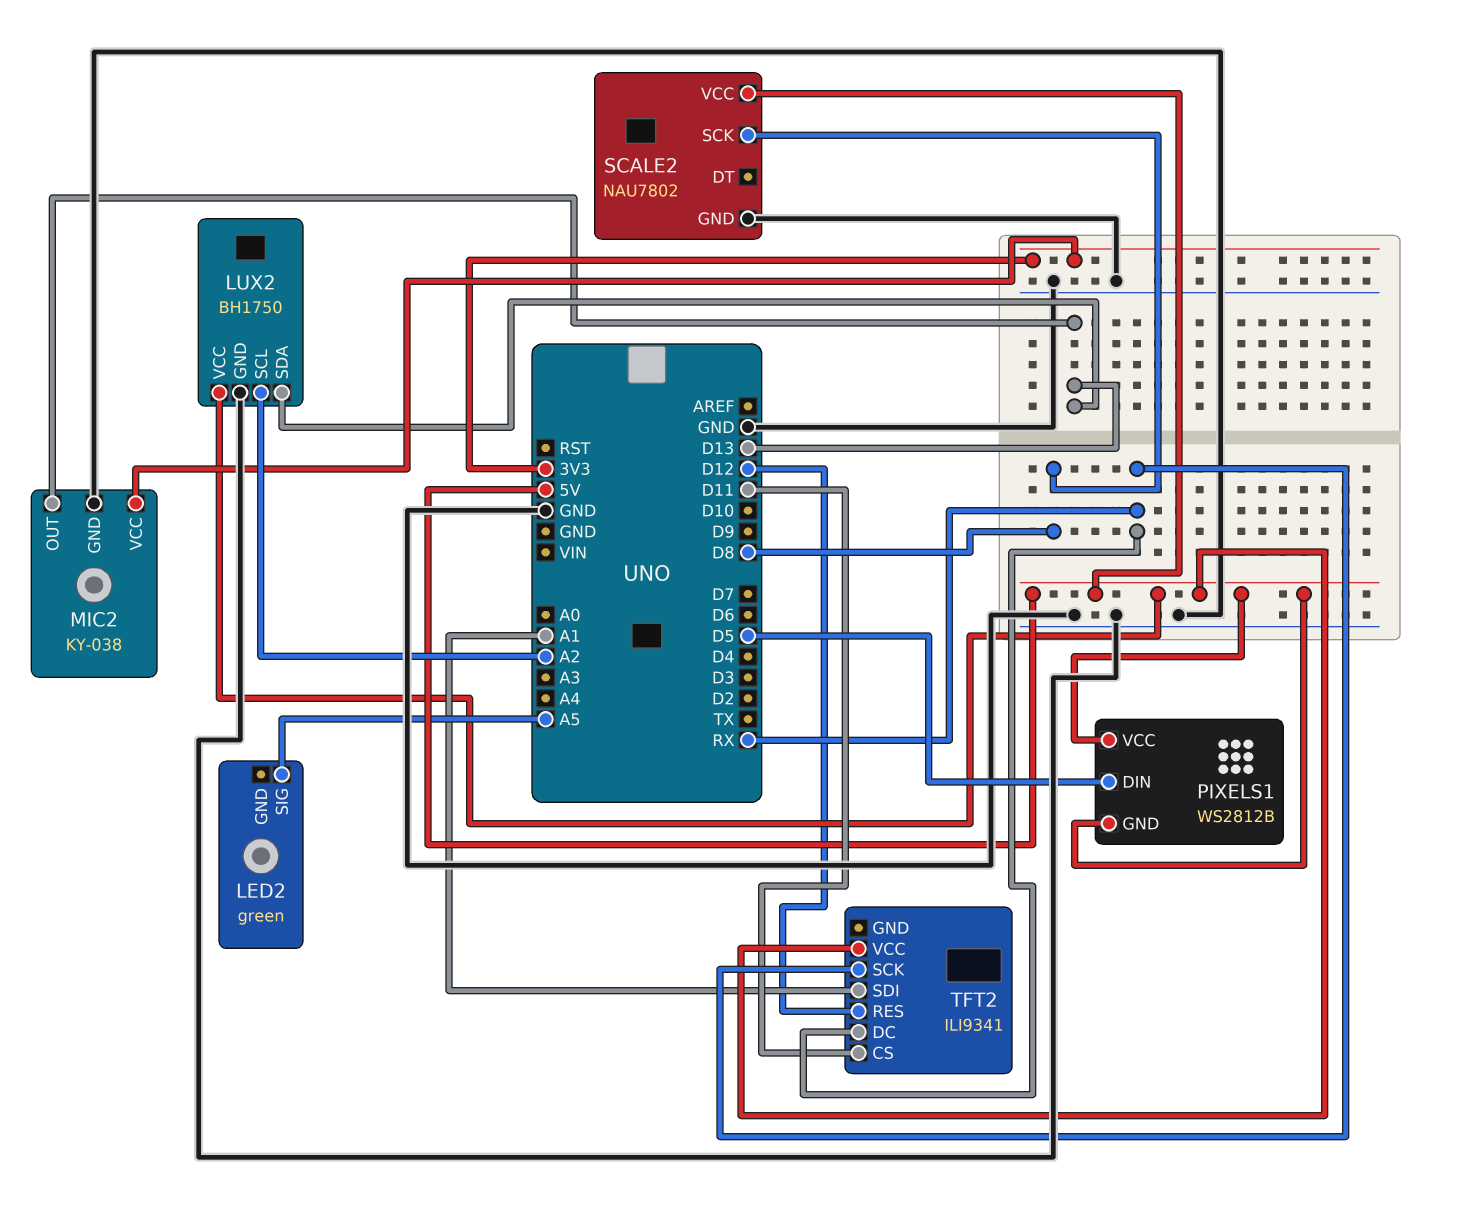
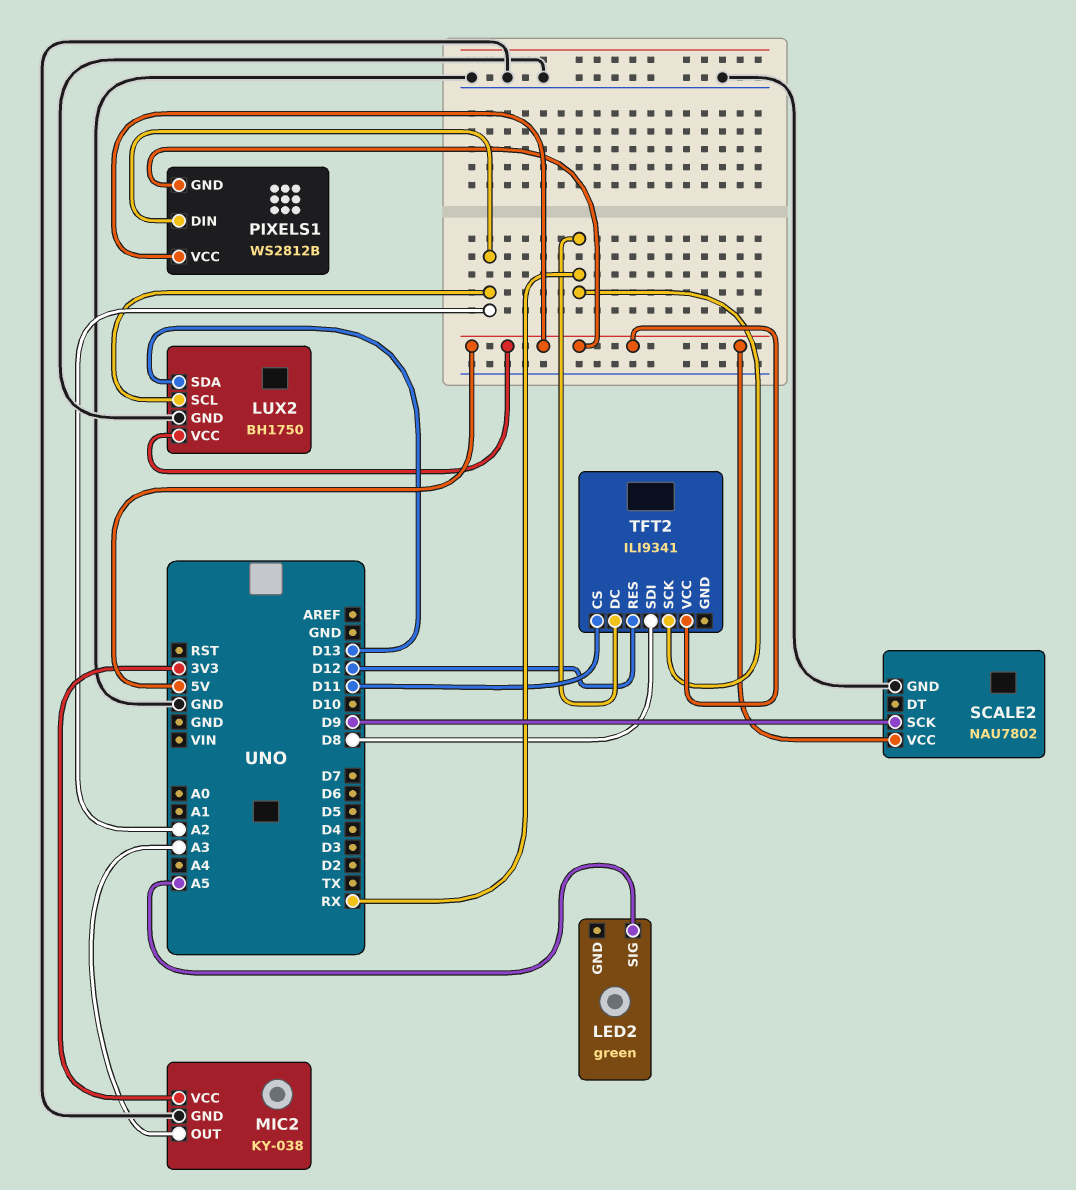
MIC2 pin OUT: D13 -> A3
PIXELS1 pin DIN: D5 -> A2
SCALE2 pin SCK: D8 -> D9
TFT2 pin SDI: A1 -> D8

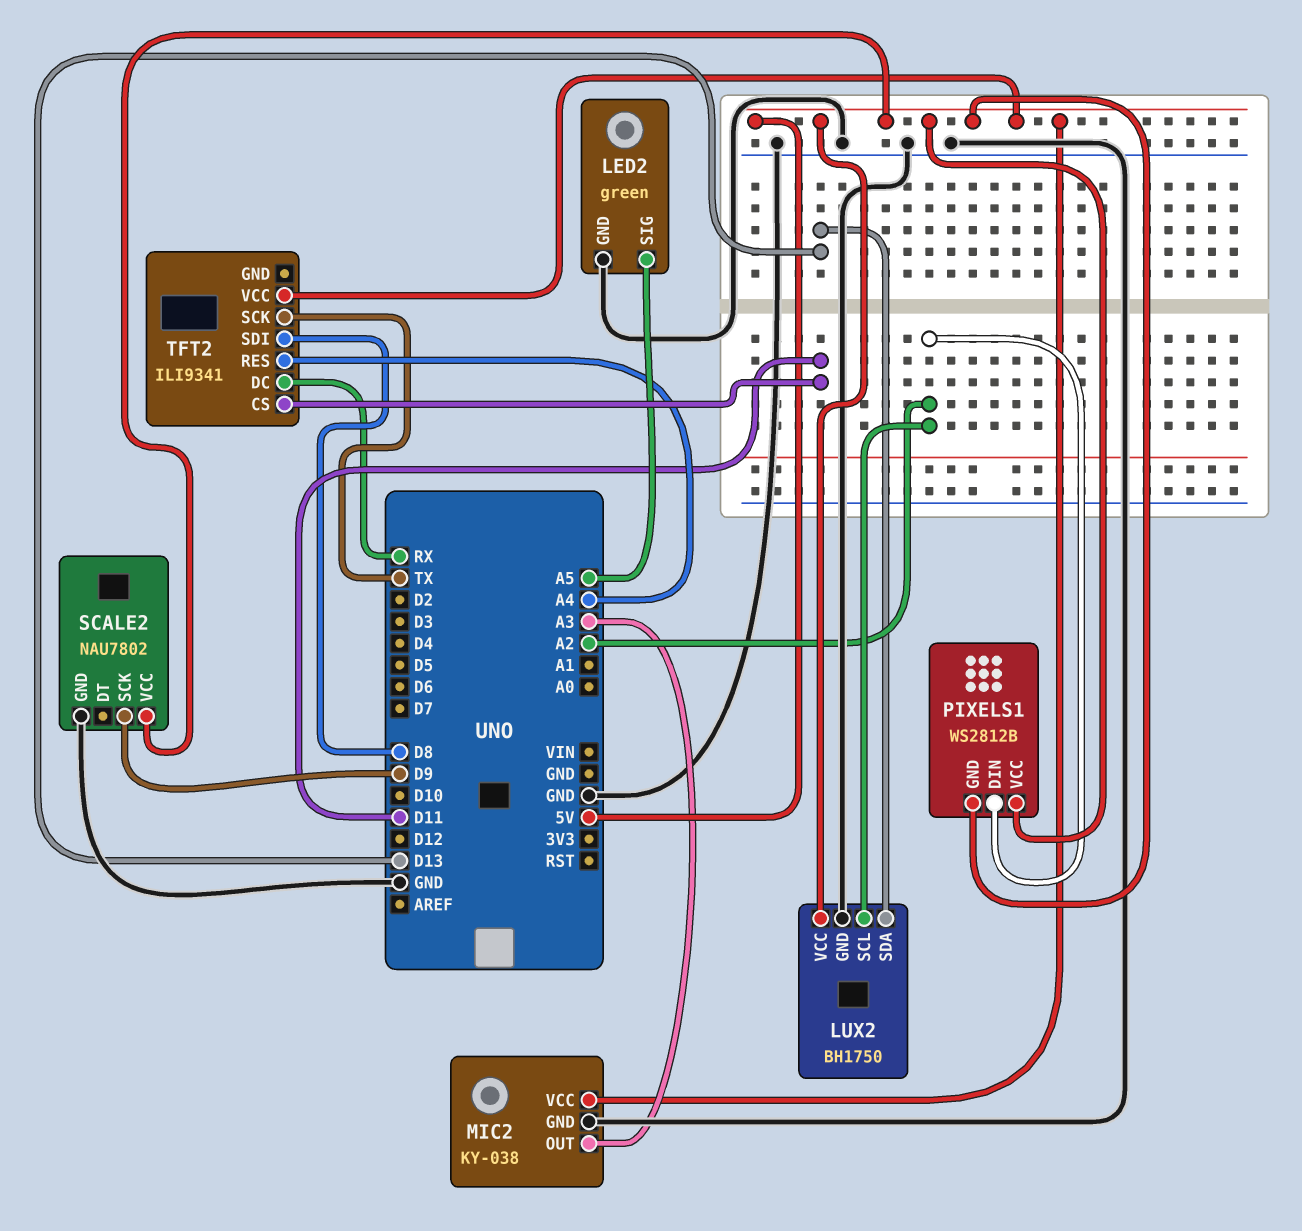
LED2 pin GND: none -> GND
MIC2 pin VCC: 3V3 -> 5V
TFT2 pin RES: D12 -> A4
TFT2 pin SCK: RX -> TX

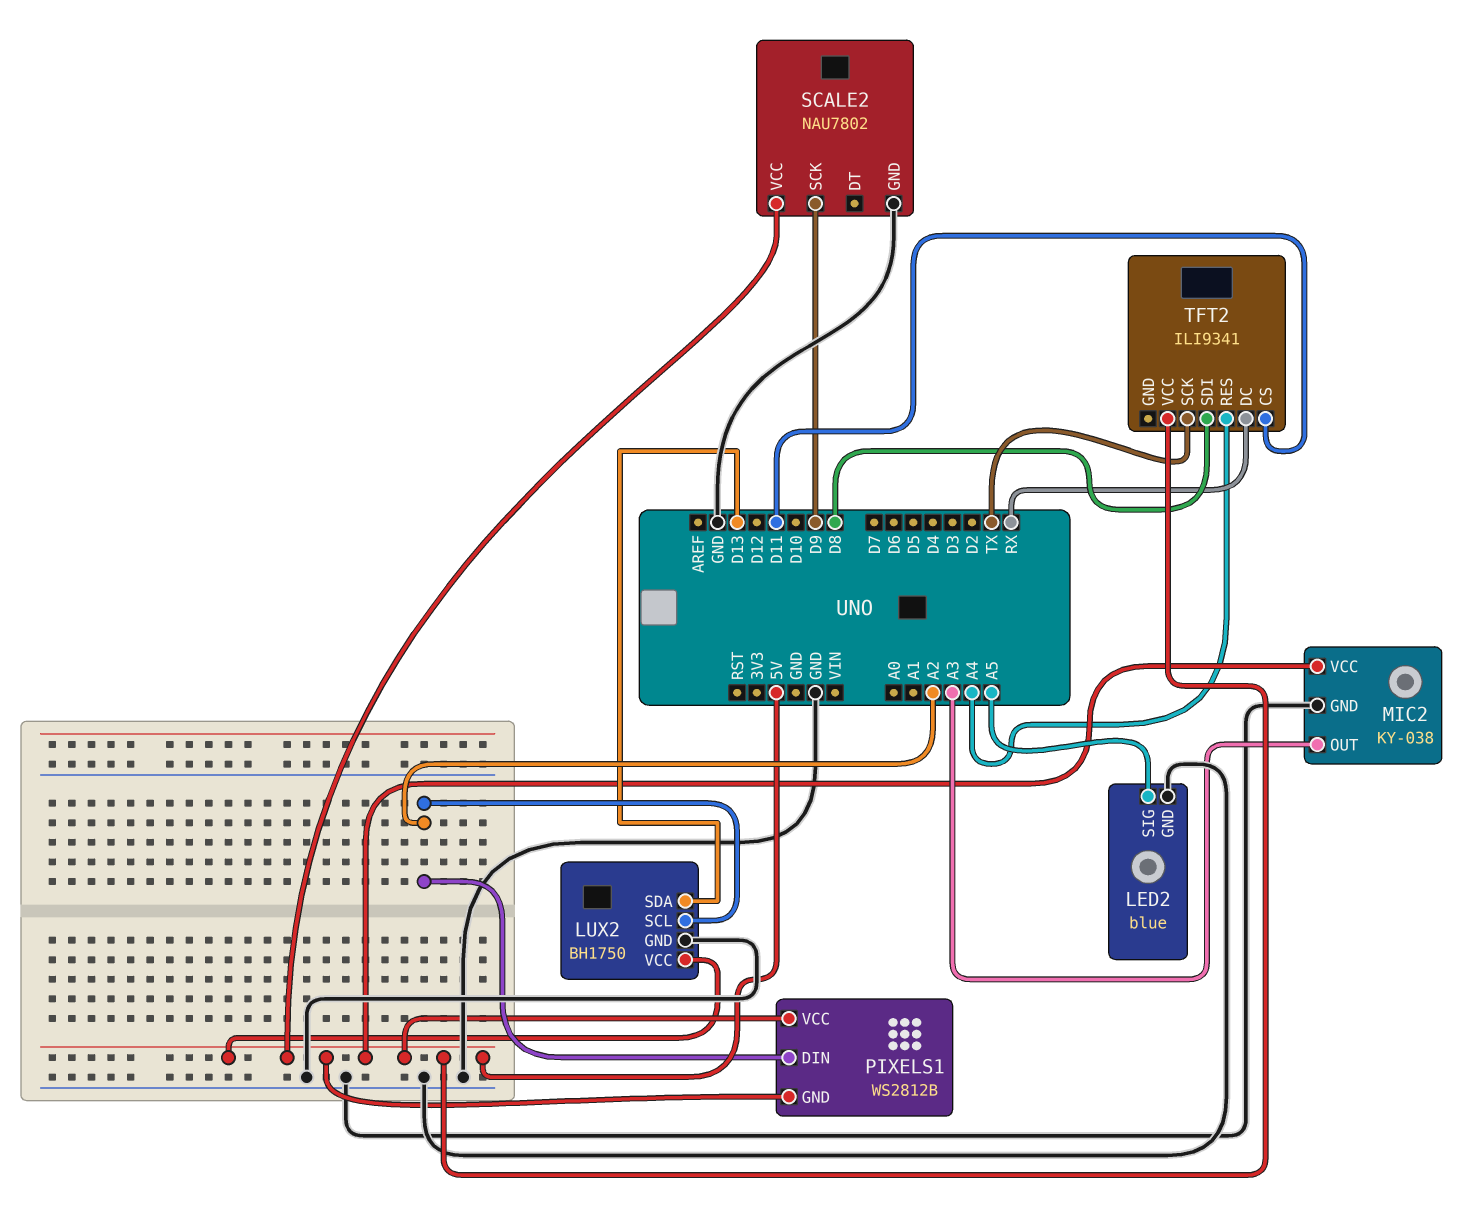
LED2: green -> blue

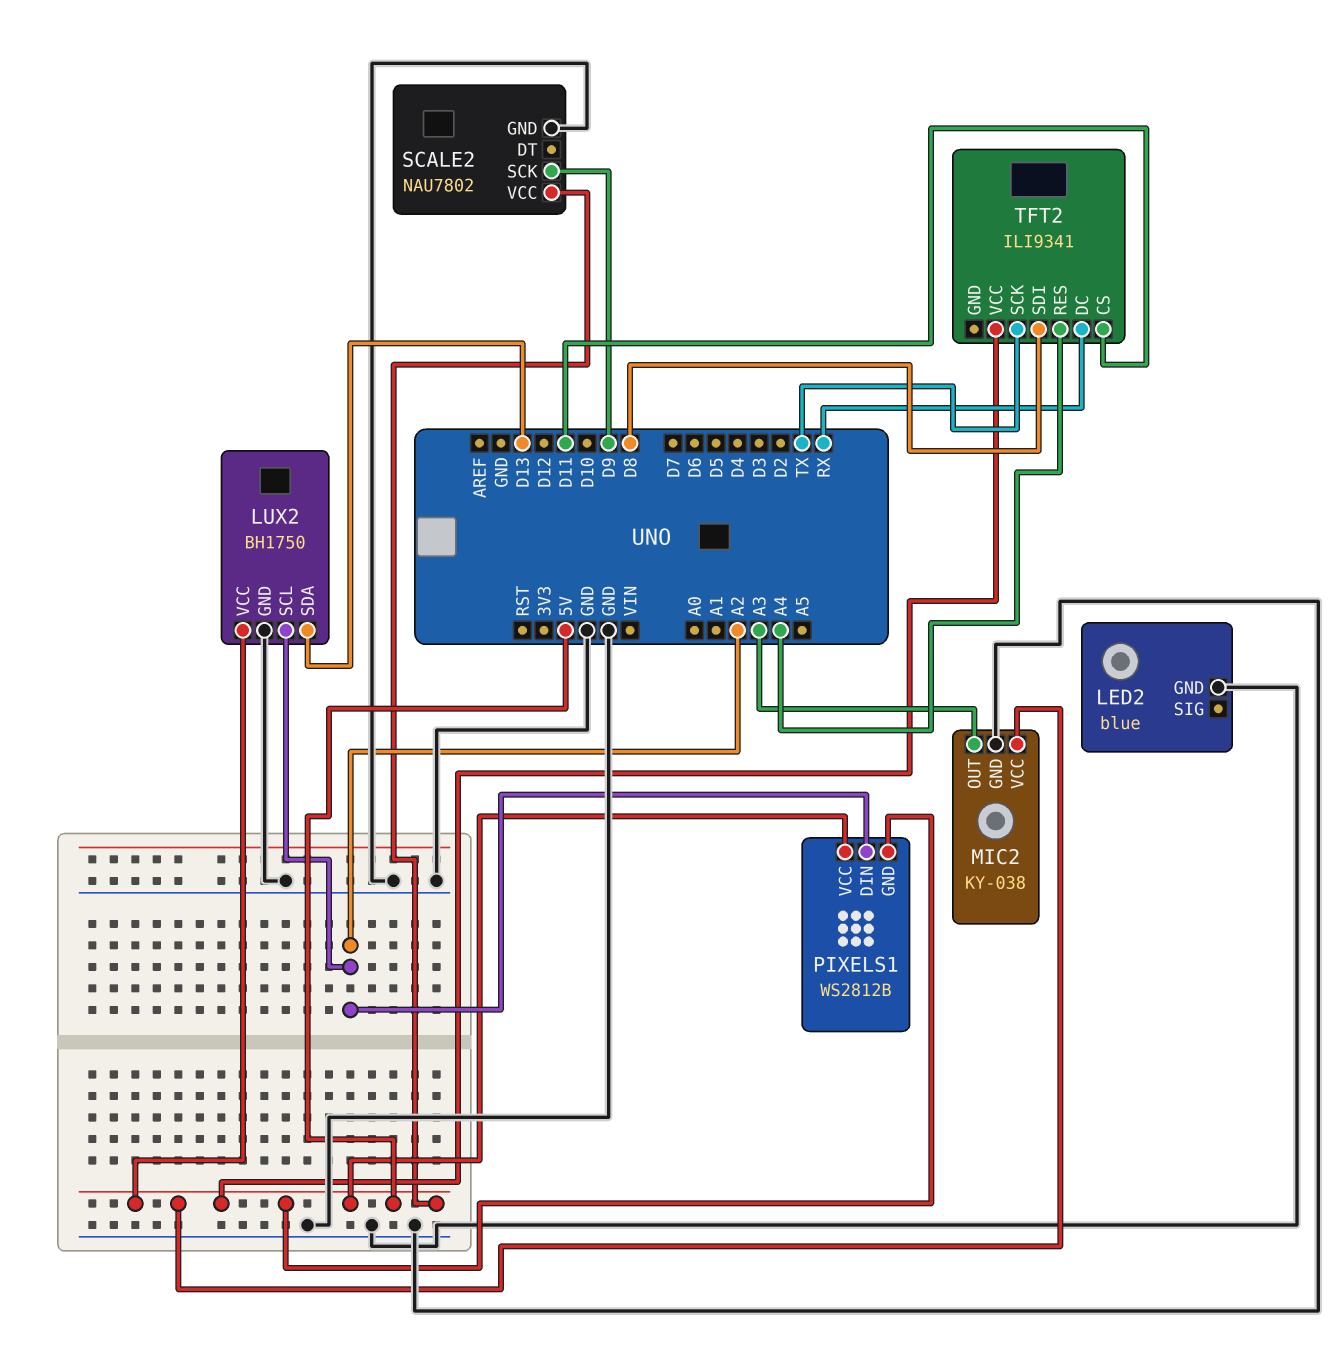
LED2 pin SIG: A5 -> none

